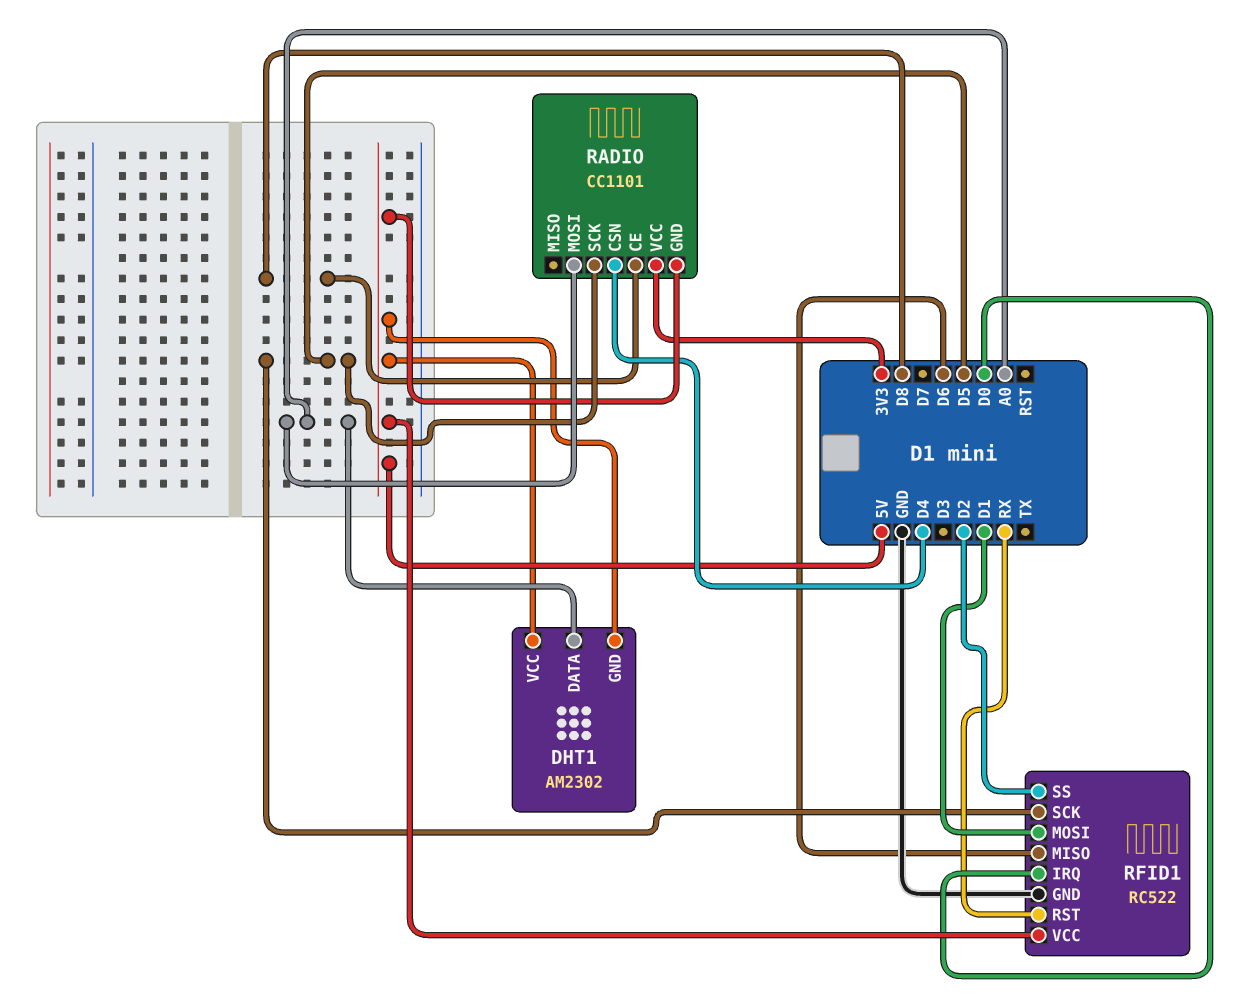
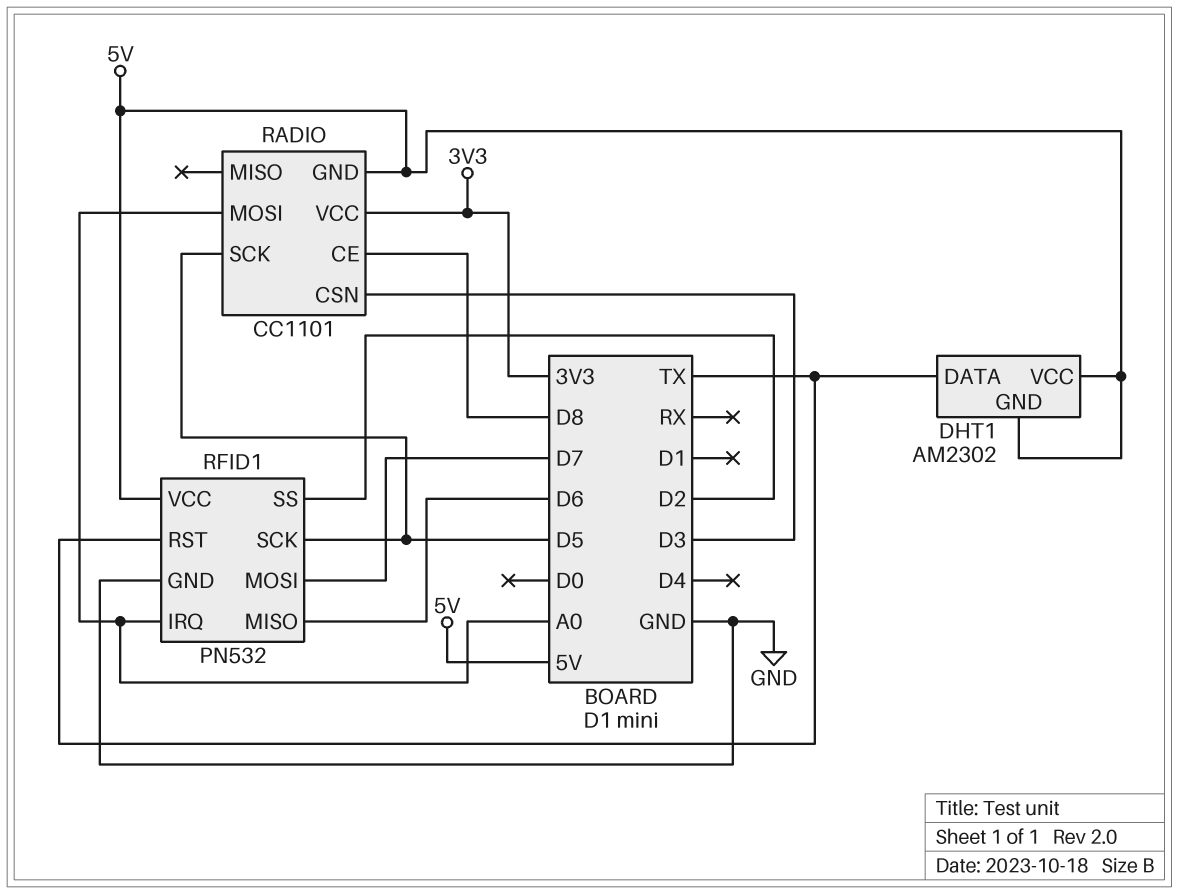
DHT1 pin DATA: A0 -> TX
RADIO pin CSN: D4 -> D3
RFID1: RC522 -> PN532
RFID1 pin IRQ: D0 -> A0
RFID1 pin MOSI: D1 -> D7
RFID1 pin RST: RX -> TX

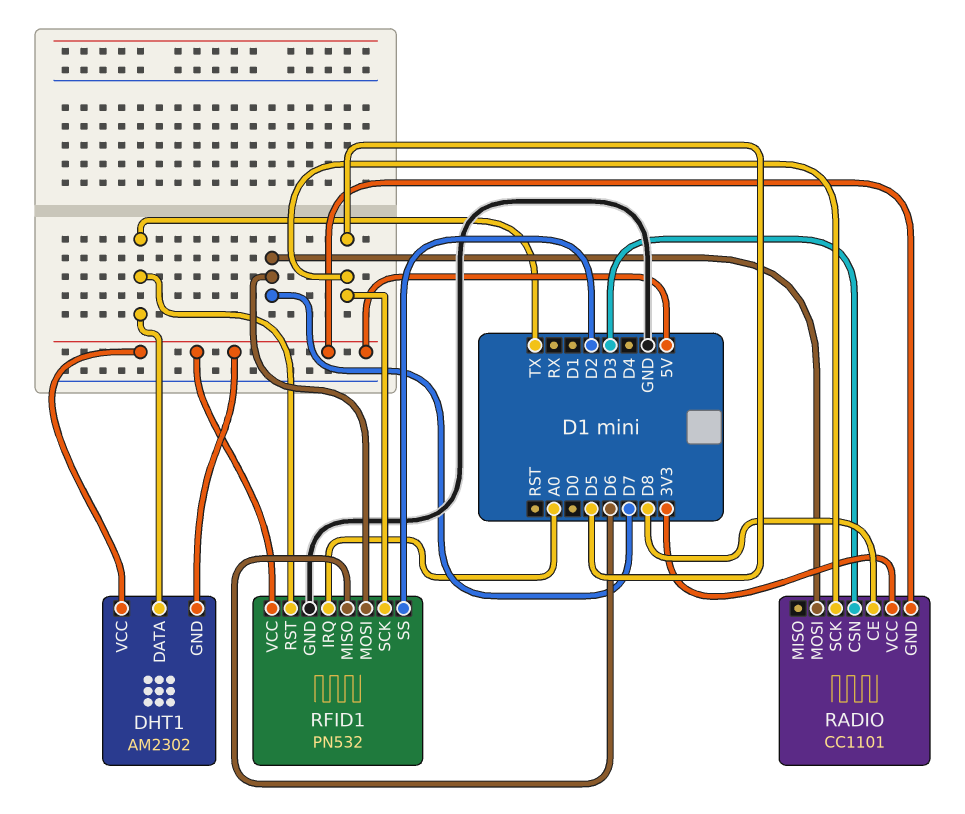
RADIO pin MOSI: A0 -> D7

